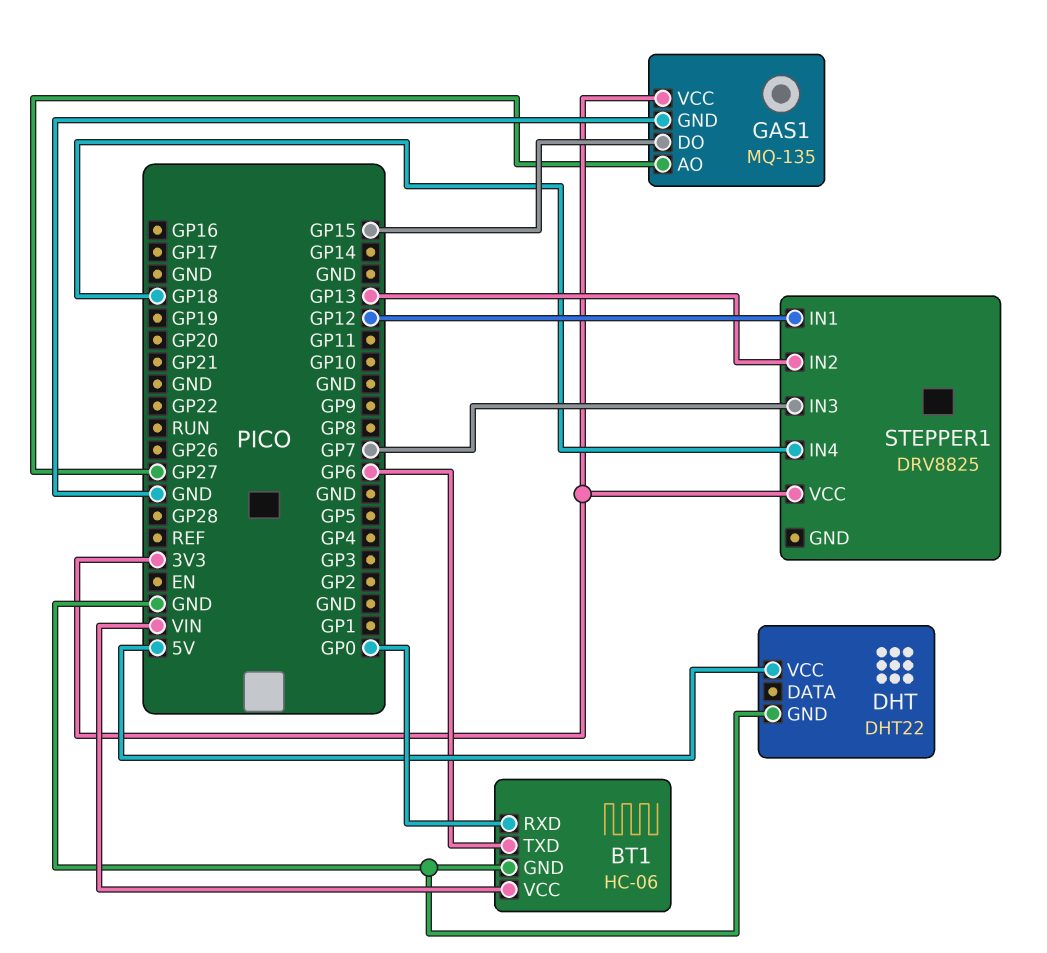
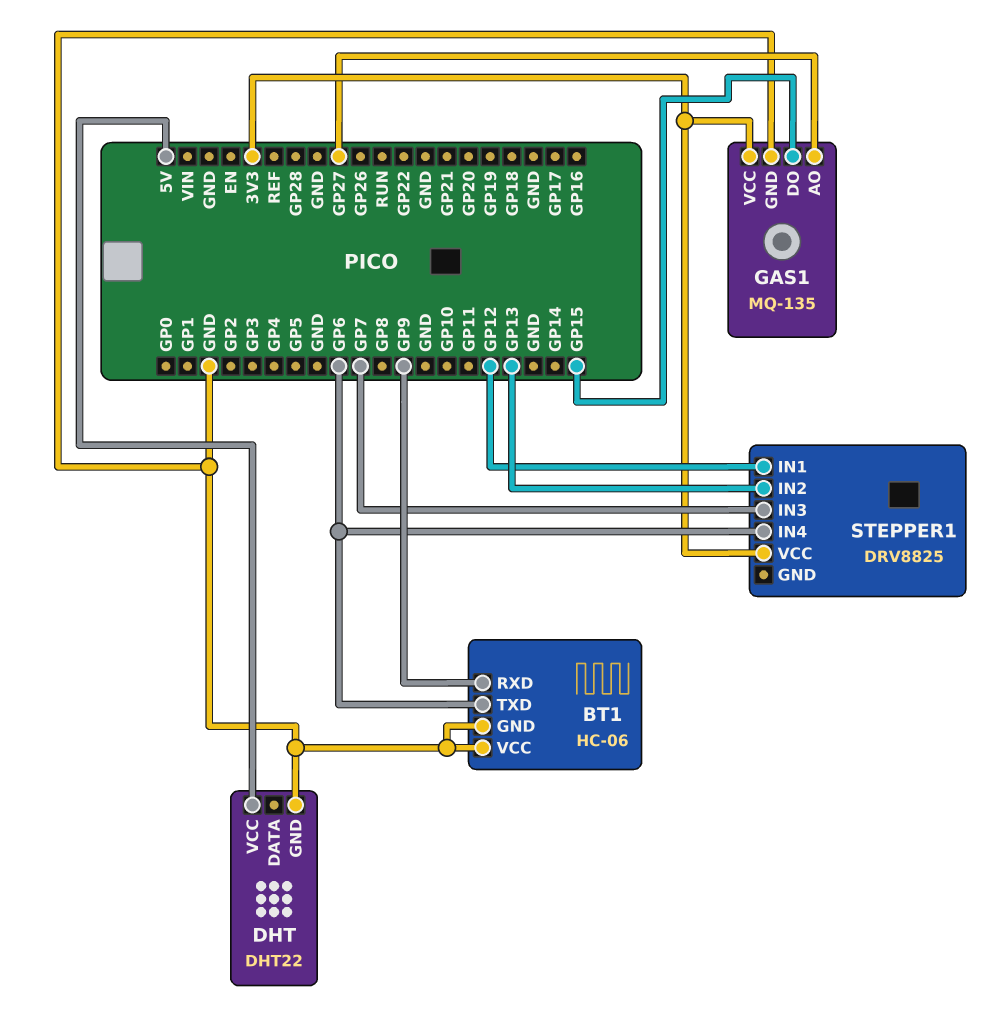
BT1 pin RXD: GP0 -> GP9
BT1 pin VCC: VIN -> GND
STEPPER1 pin IN4: GP18 -> GP6

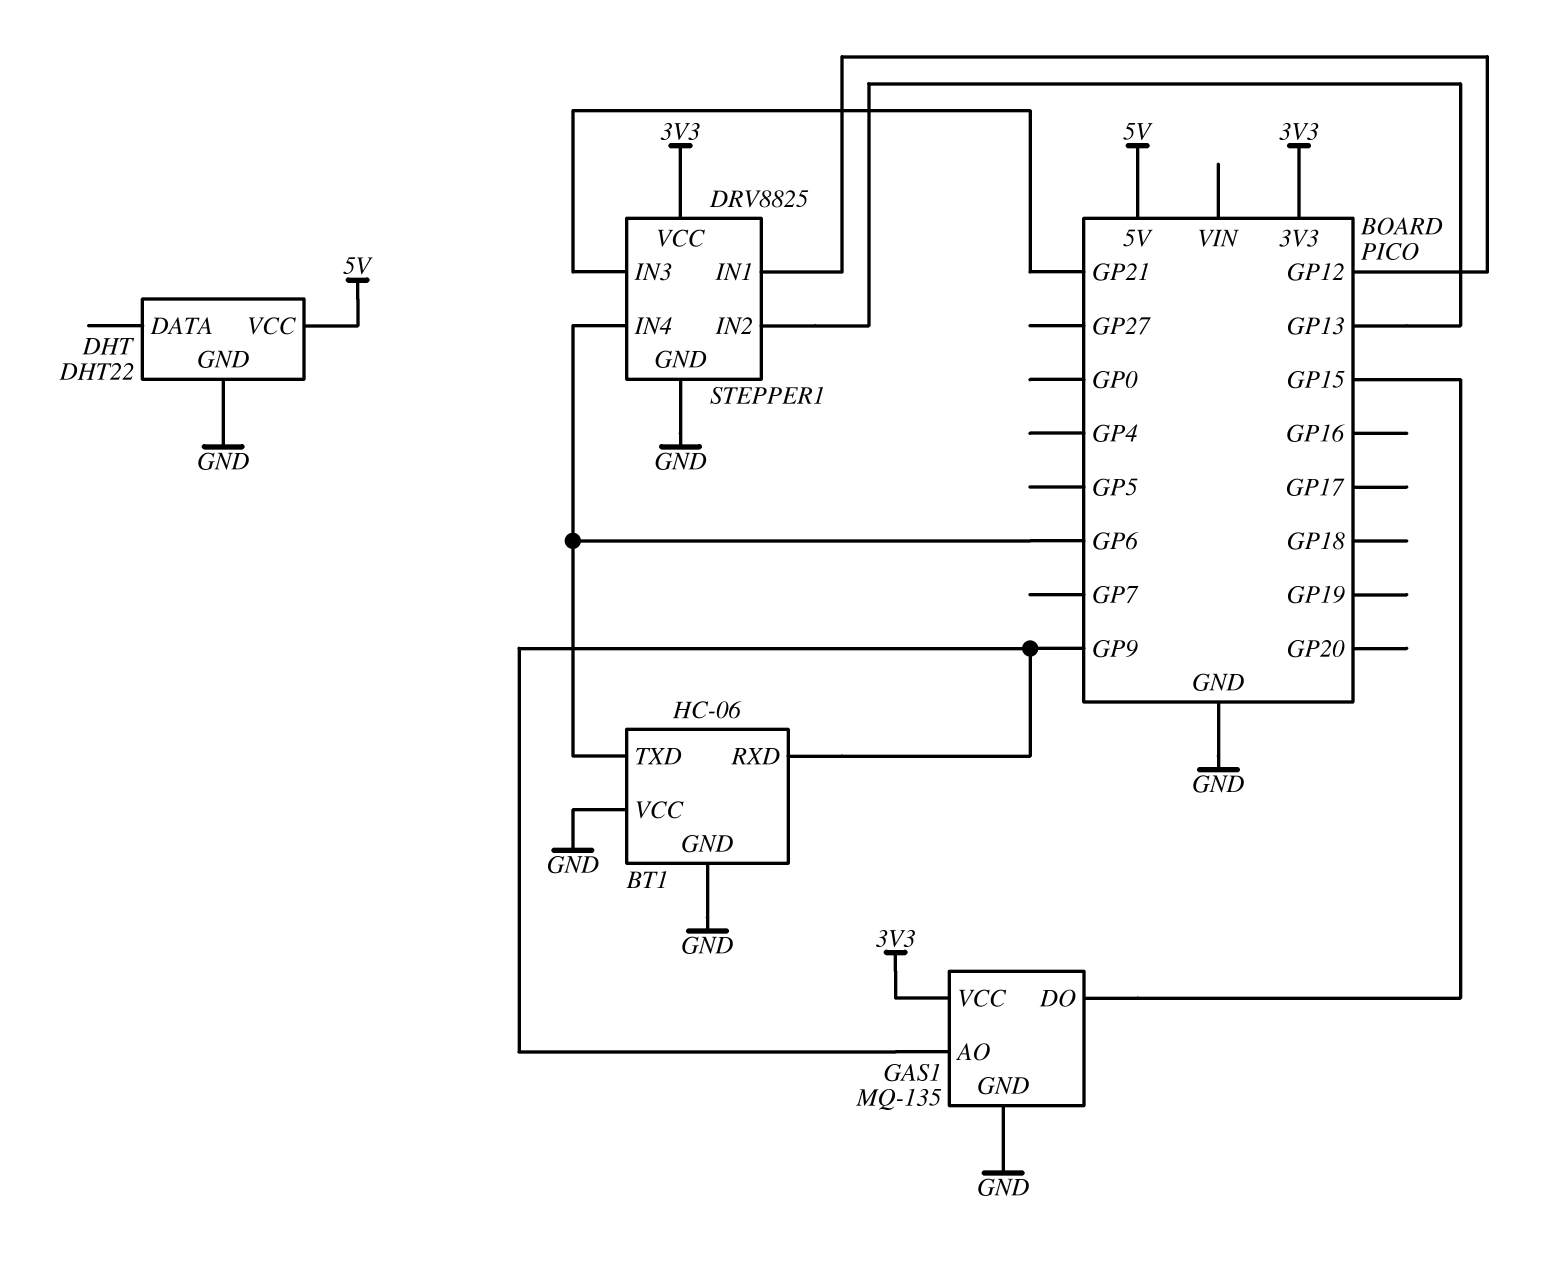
GAS1 pin AO: GP27 -> GP9
STEPPER1 pin GND: none -> GND
STEPPER1 pin IN3: GP7 -> GP21

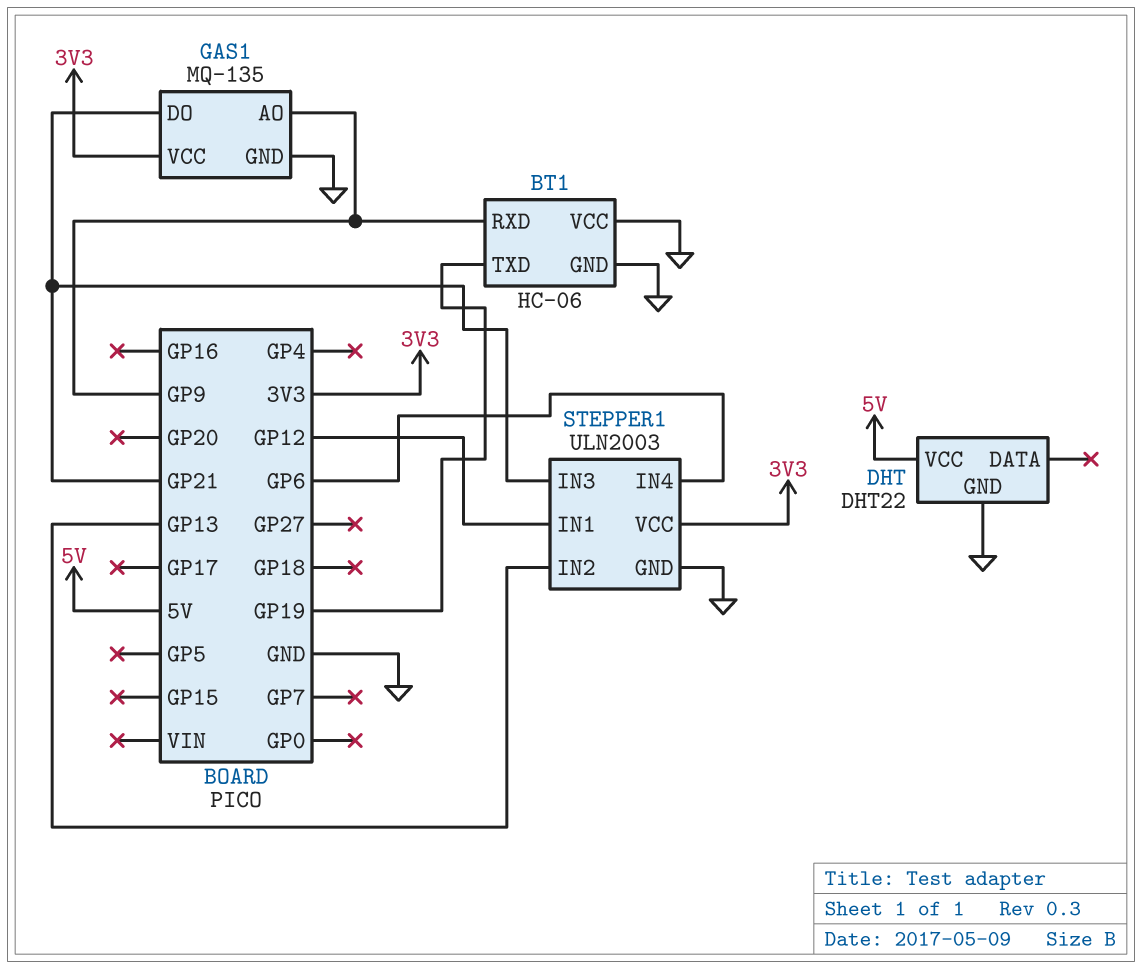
BT1 pin TXD: GP6 -> GP19
GAS1 pin DO: GP15 -> GP21
STEPPER1: DRV8825 -> ULN2003

